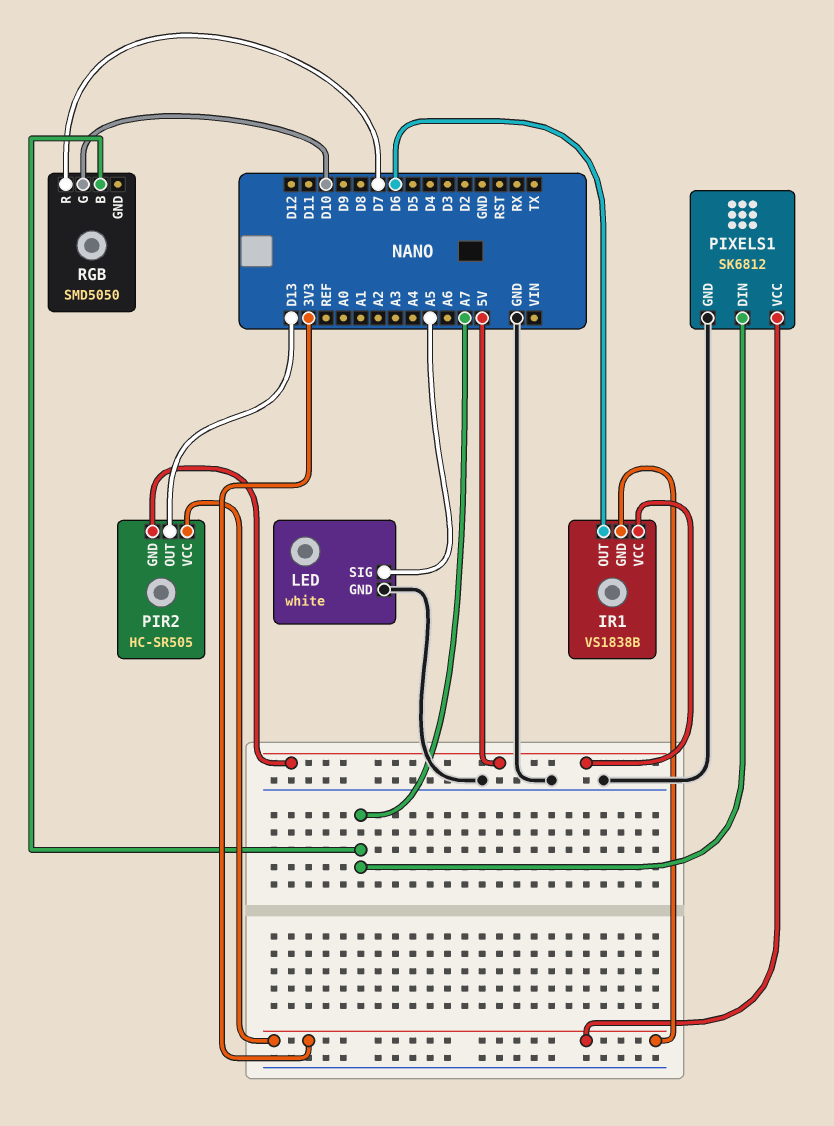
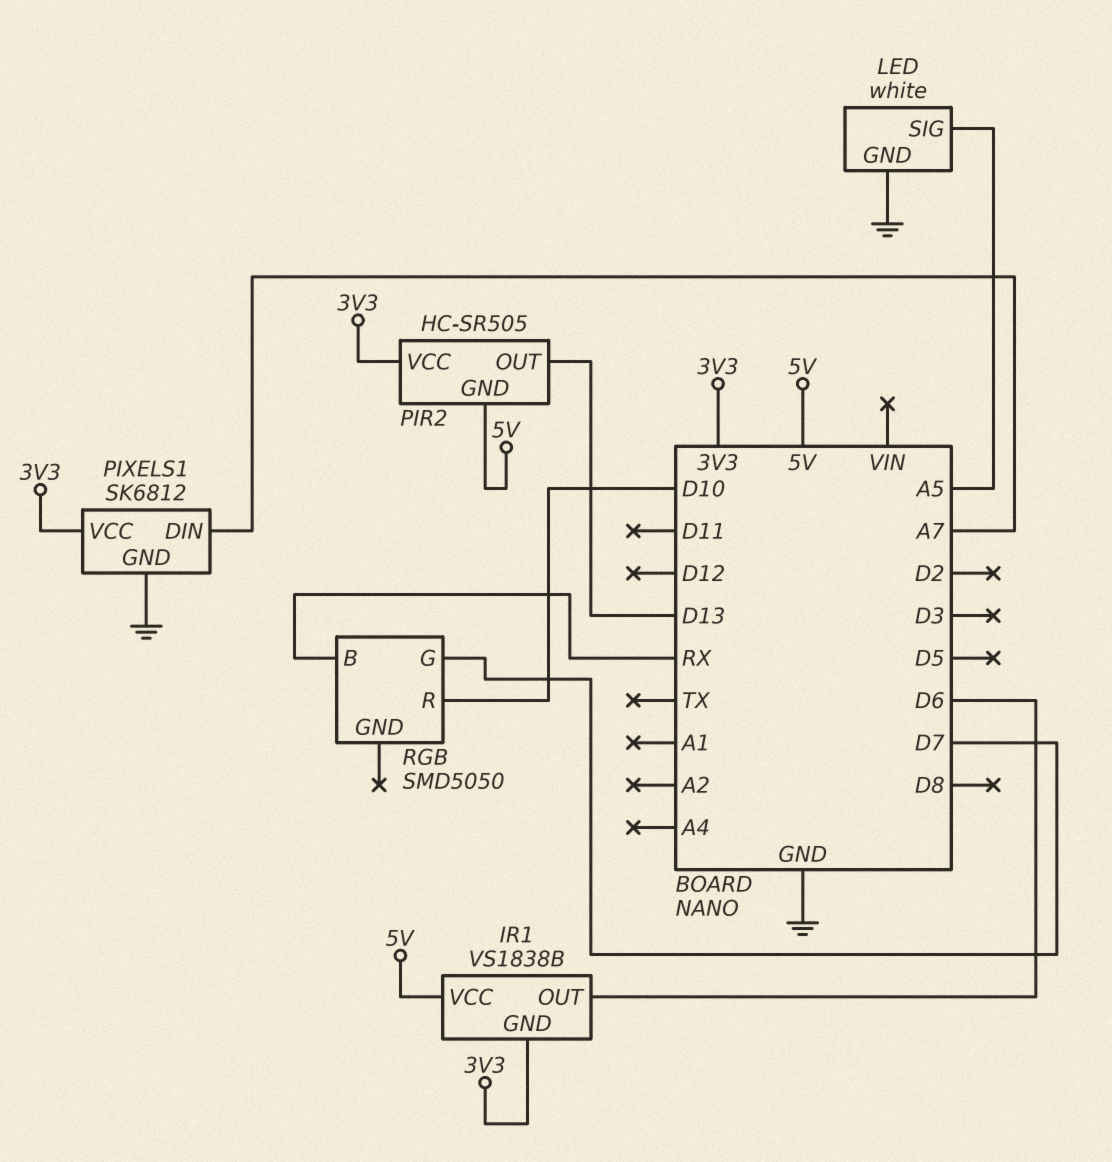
RGB pin B: A7 -> RX
RGB pin G: D10 -> D7
RGB pin R: D7 -> D10

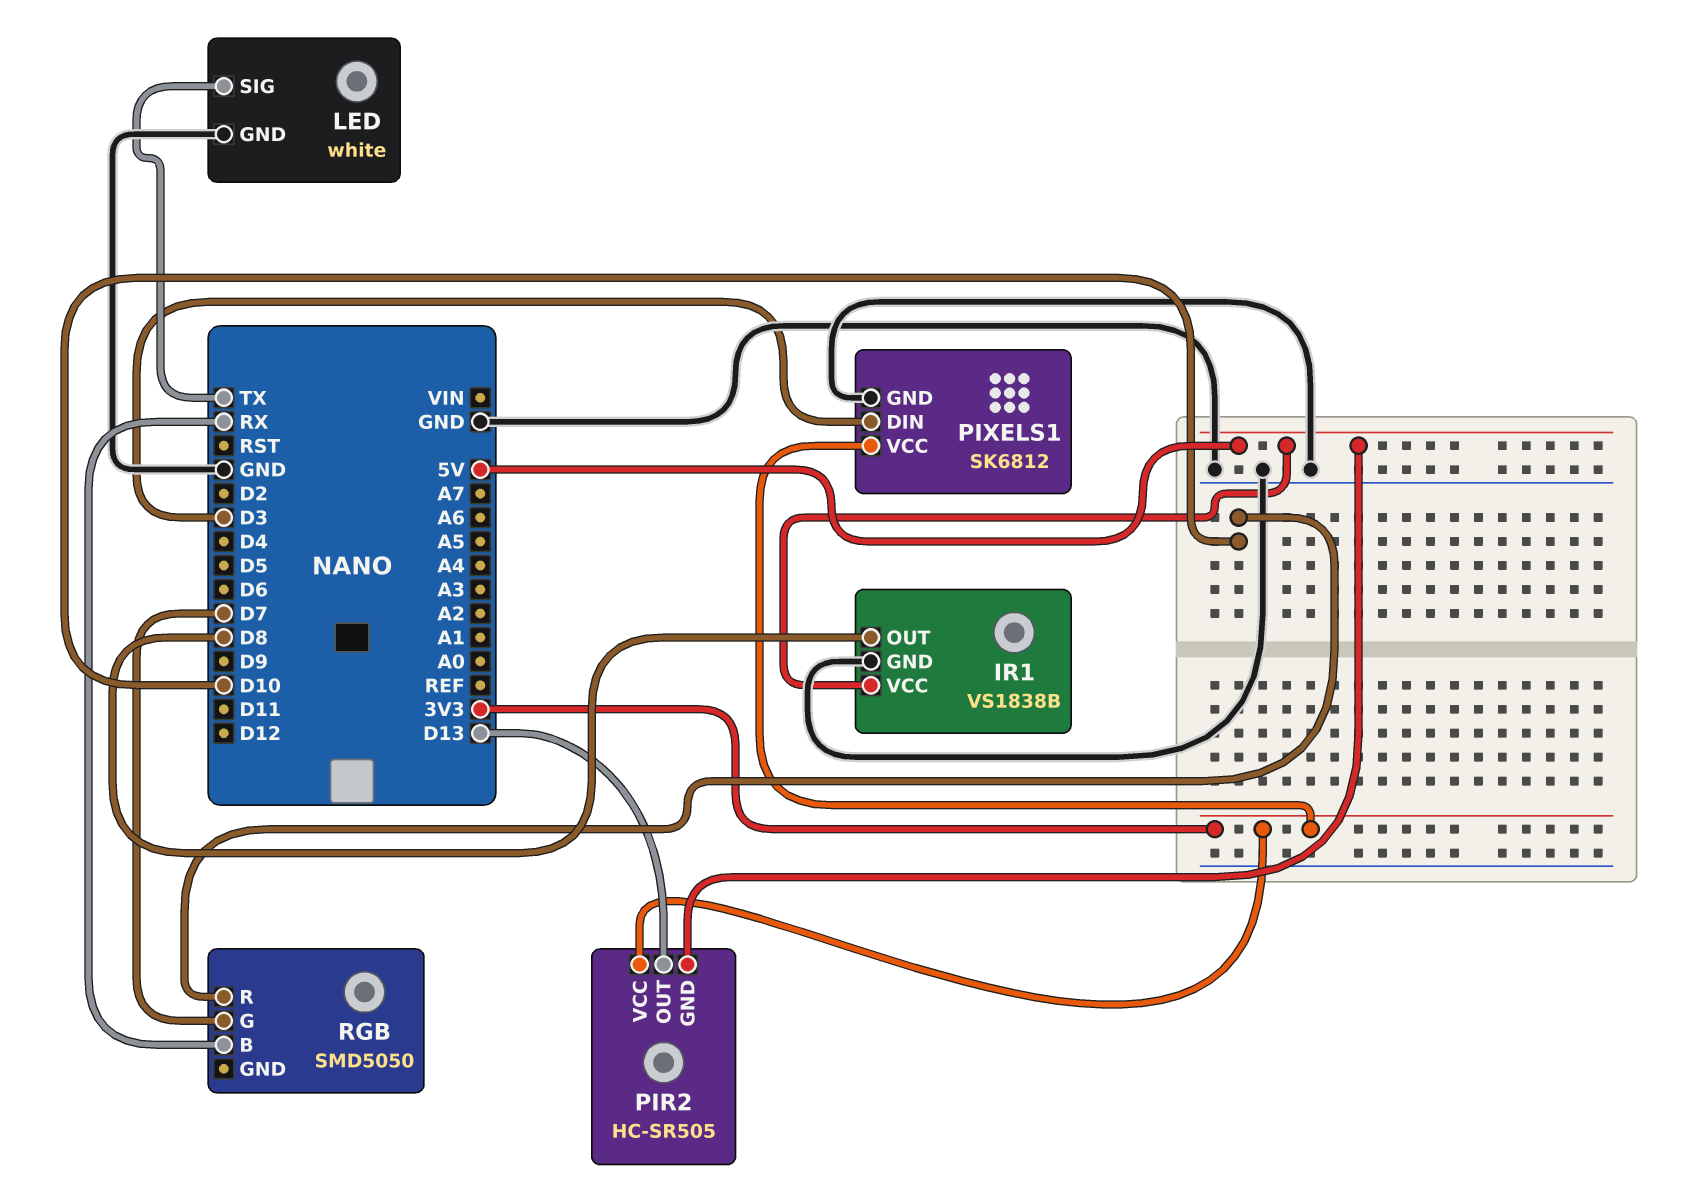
IR1 pin GND: 3V3 -> GND
IR1 pin OUT: D6 -> D8
LED pin SIG: A5 -> TX
PIXELS1 pin DIN: A7 -> D3

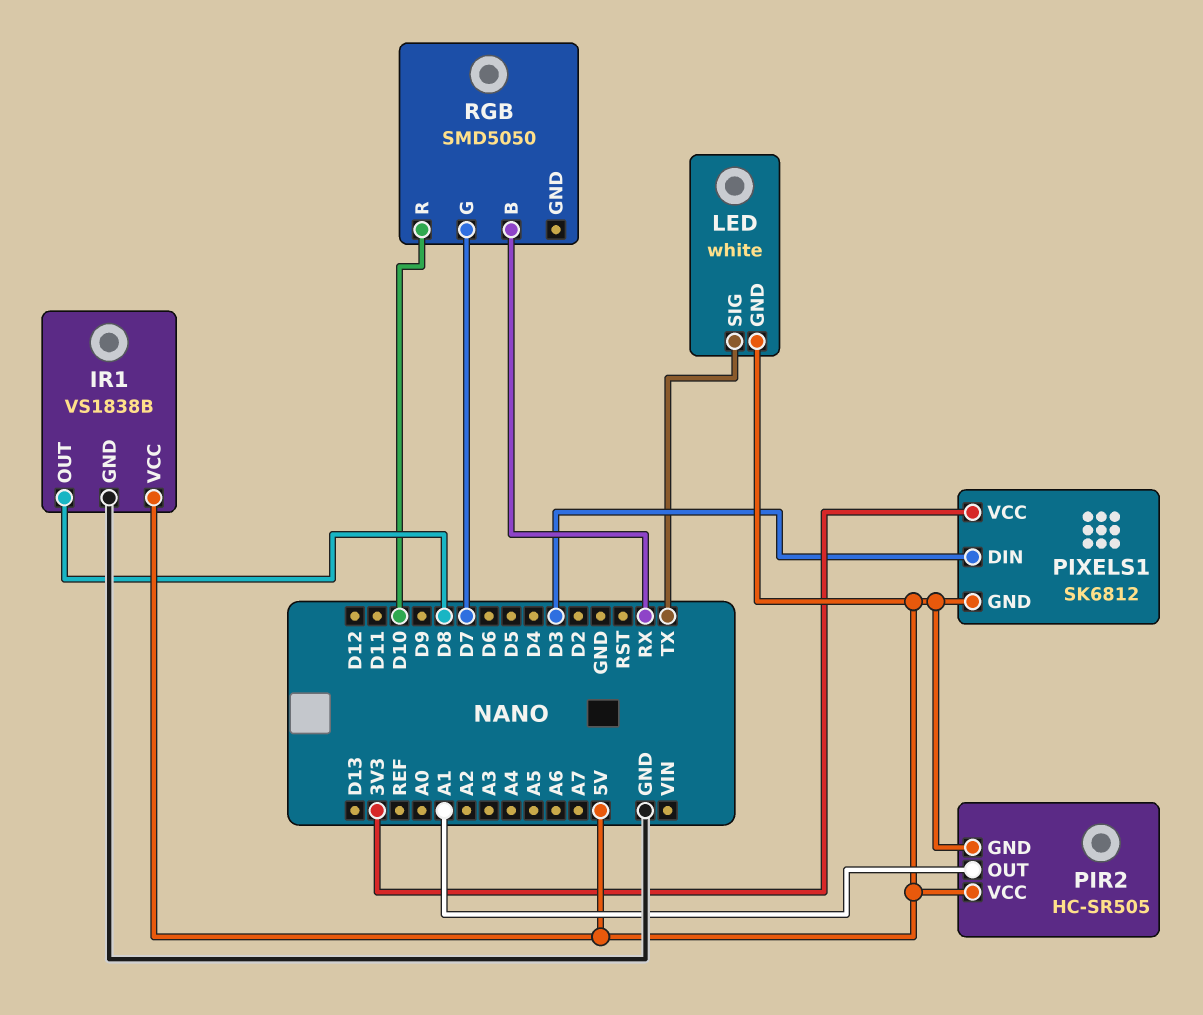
LED pin GND: GND -> 5V
PIR2 pin OUT: D13 -> A1
PIR2 pin VCC: 3V3 -> 5V
PIXELS1 pin GND: GND -> 5V

